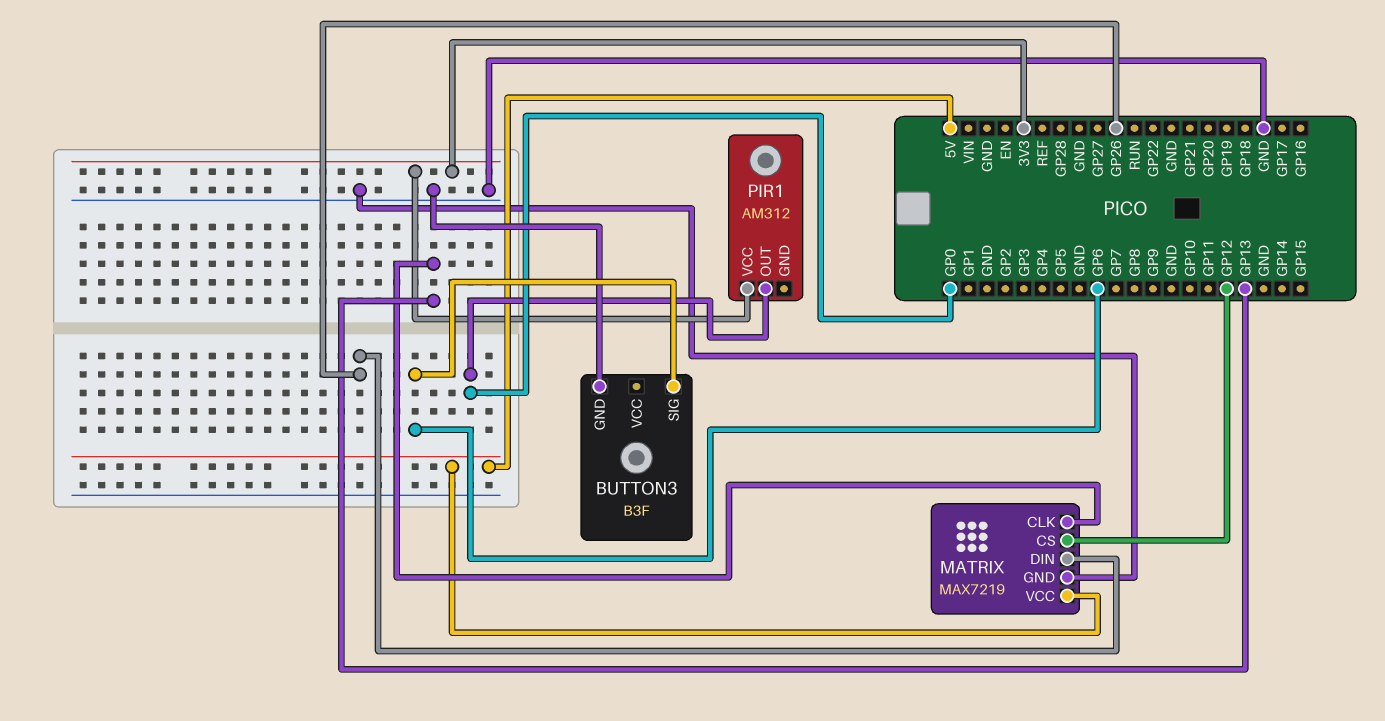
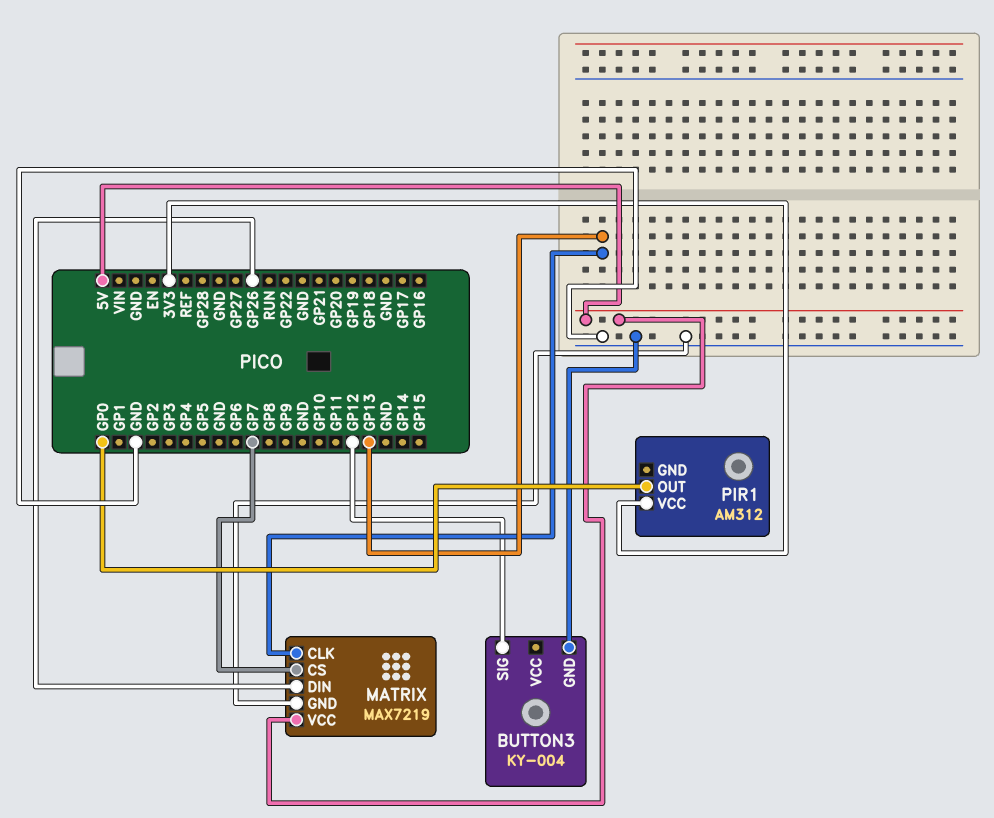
BUTTON3: B3F -> KY-004
BUTTON3 pin SIG: GP6 -> GP12
MATRIX pin CS: GP12 -> GP7

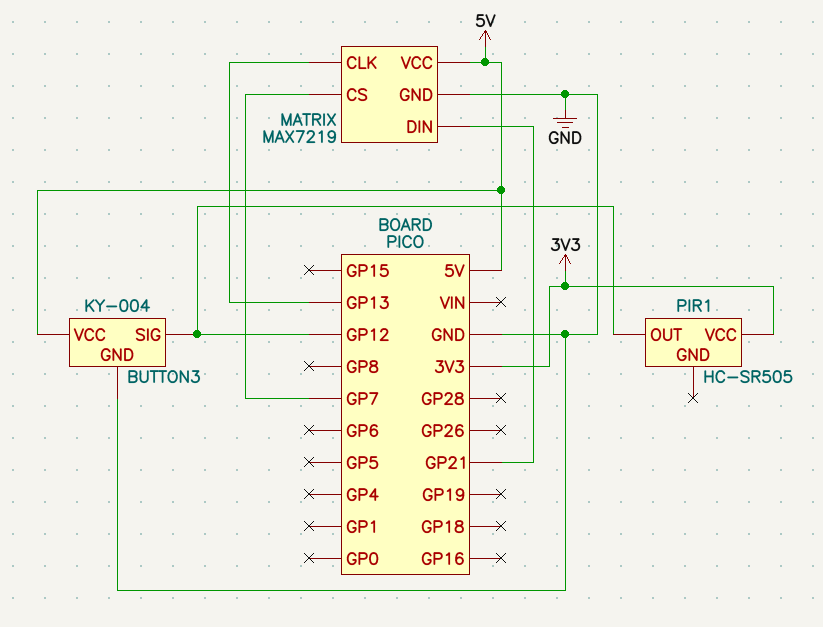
BUTTON3 pin VCC: none -> 5V
MATRIX pin DIN: GP26 -> GP21
PIR1: AM312 -> HC-SR505
PIR1 pin OUT: GP0 -> GP12

